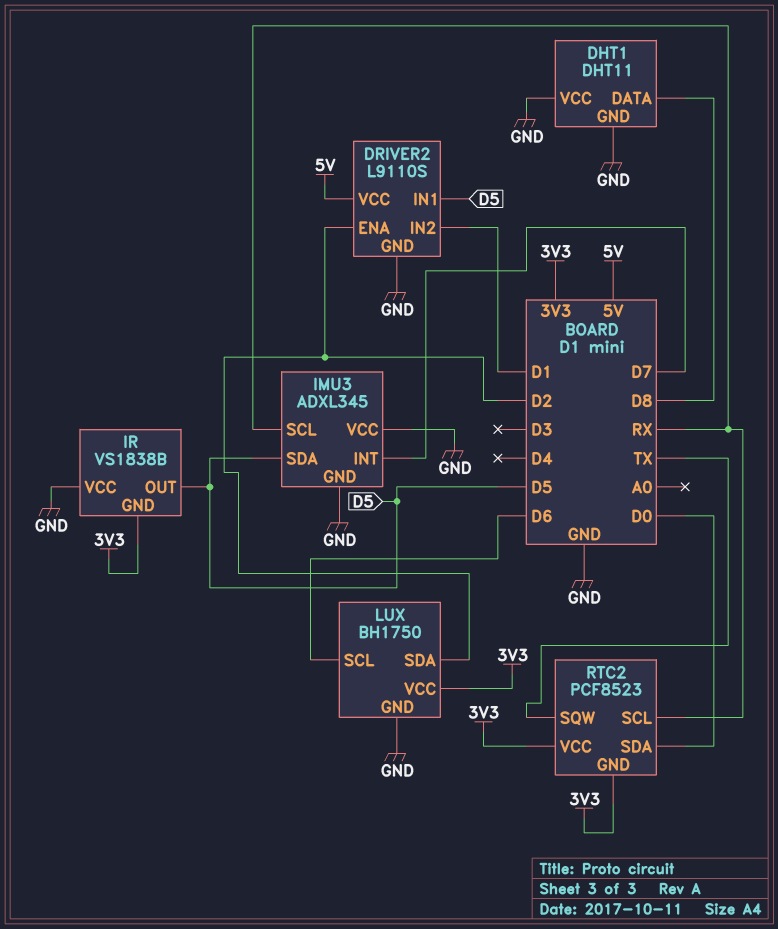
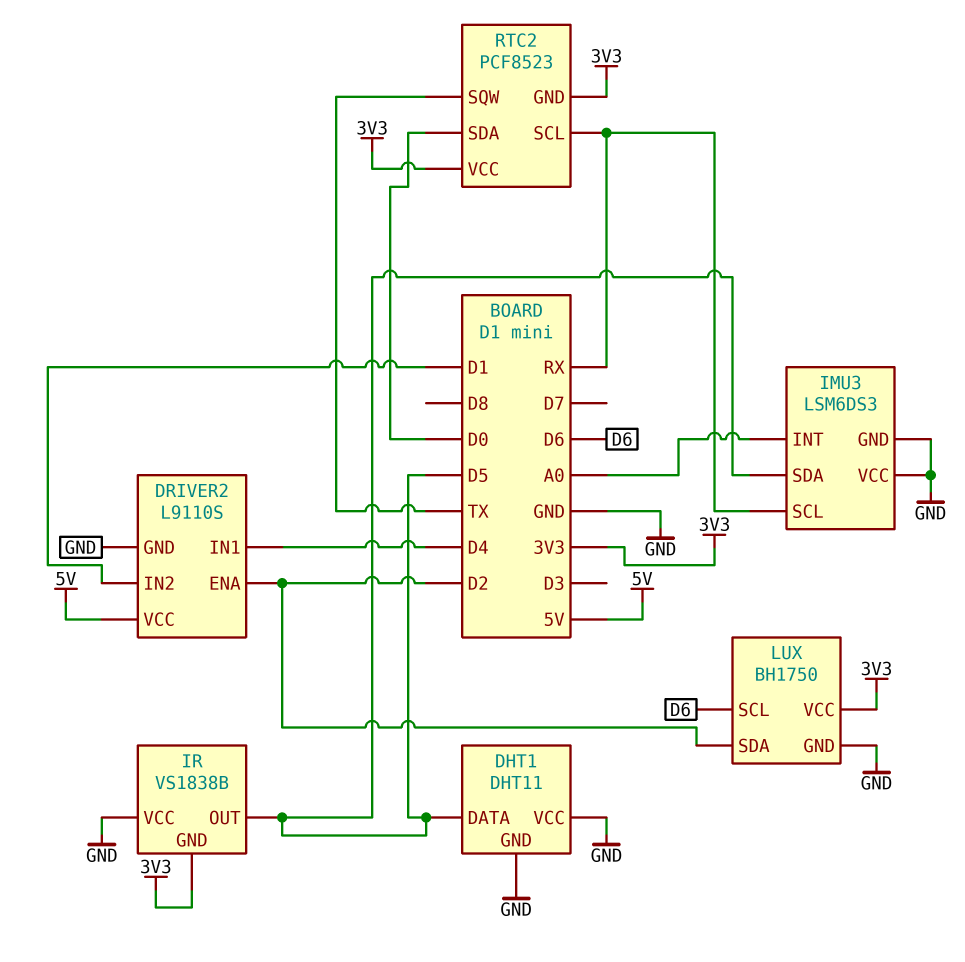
DHT1 pin DATA: D8 -> D5
DRIVER2 pin IN1: D5 -> D4
IMU3: ADXL345 -> LSM6DS3
IMU3 pin INT: D7 -> A0

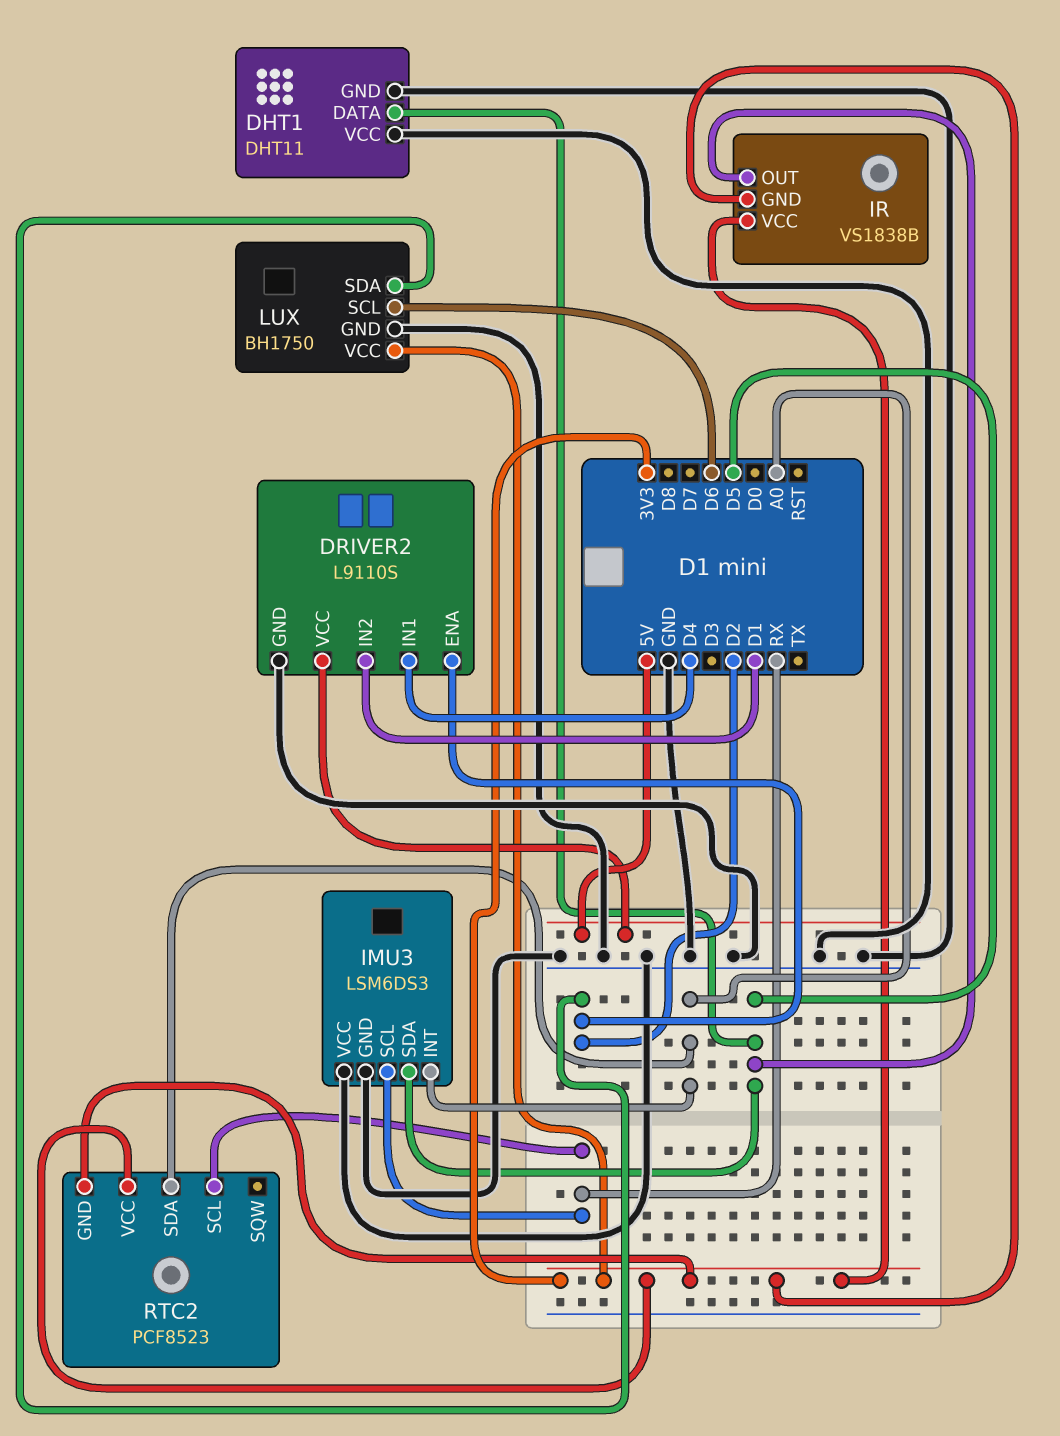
IR pin VCC: GND -> 3V3
RTC2 pin SDA: D0 -> A0
RTC2 pin SQW: TX -> none

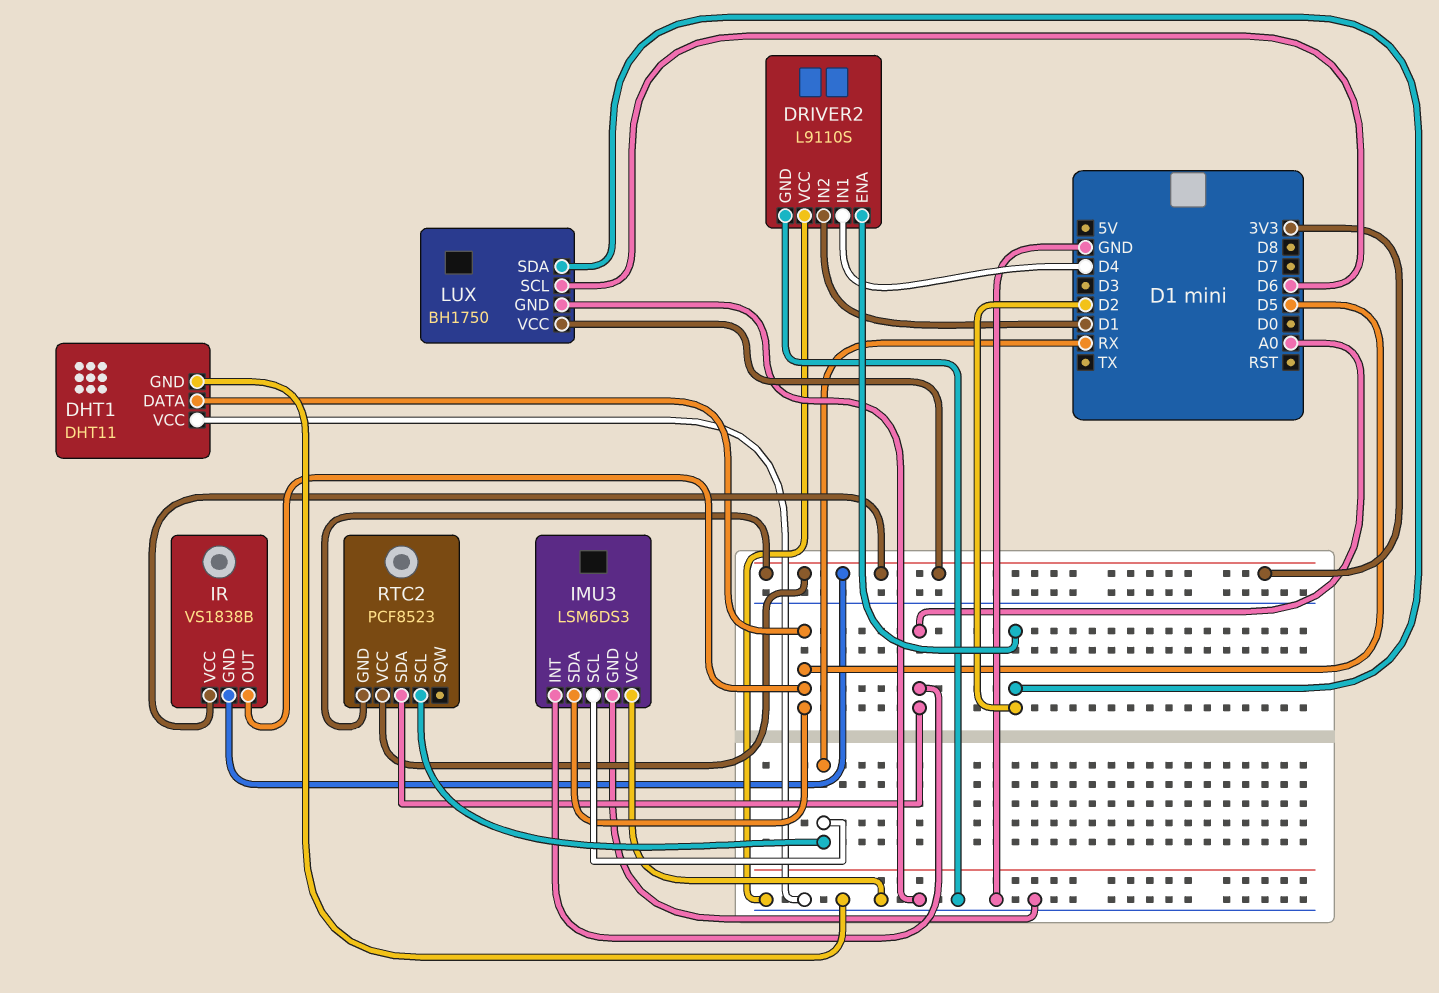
DRIVER2 pin VCC: 5V -> GND

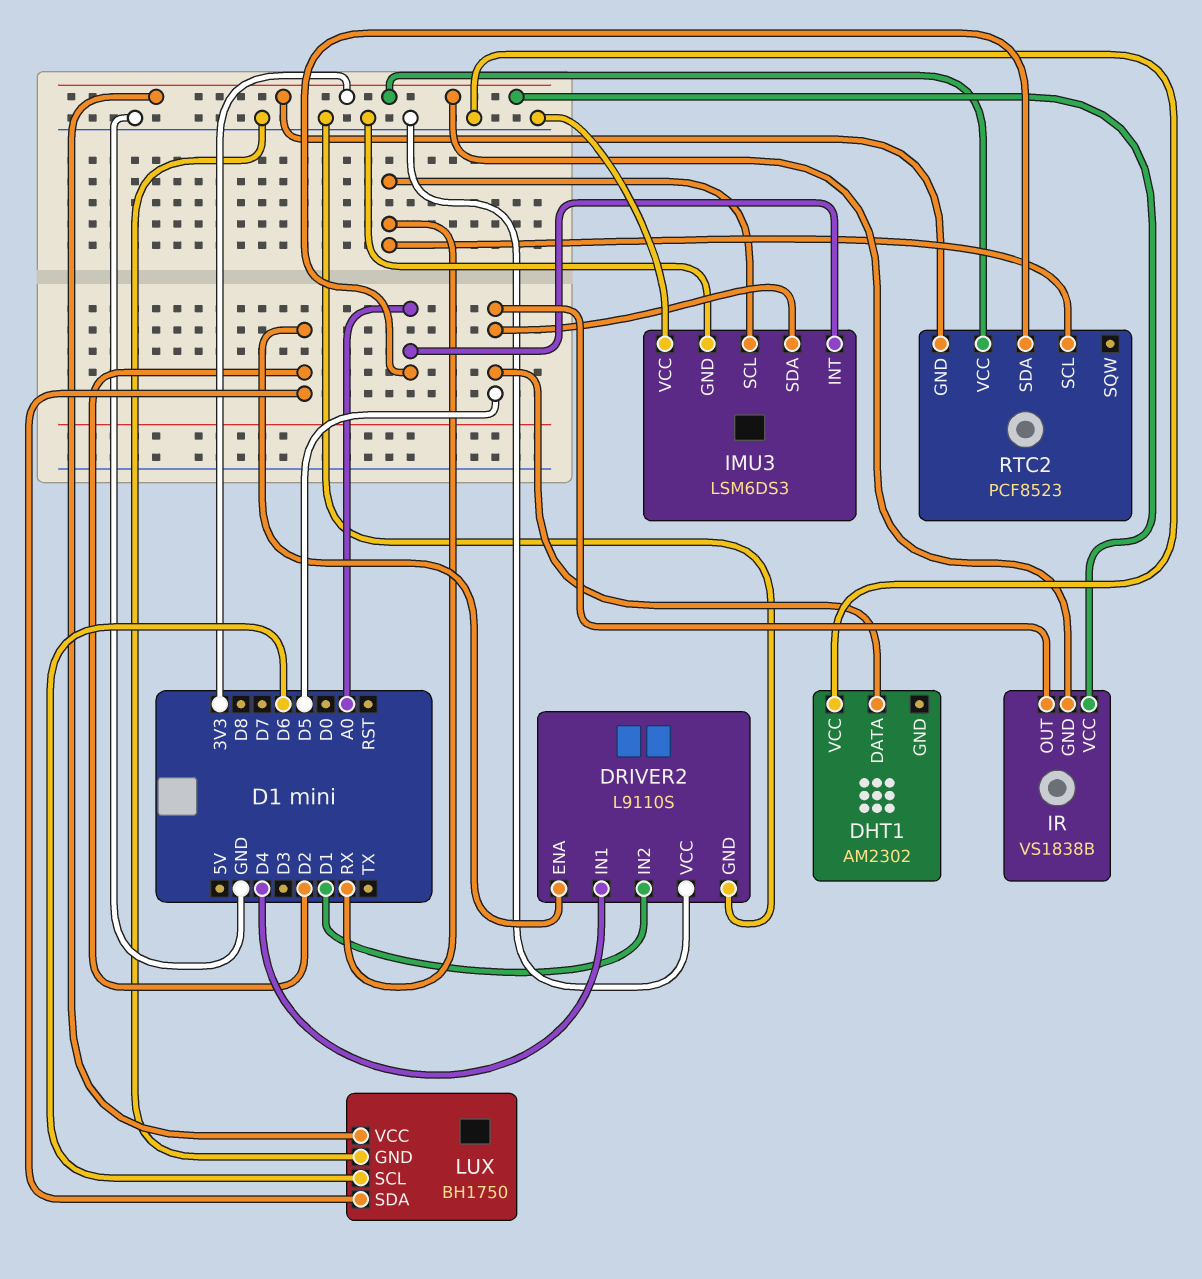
DHT1: DHT11 -> AM2302
DHT1 pin GND: GND -> none

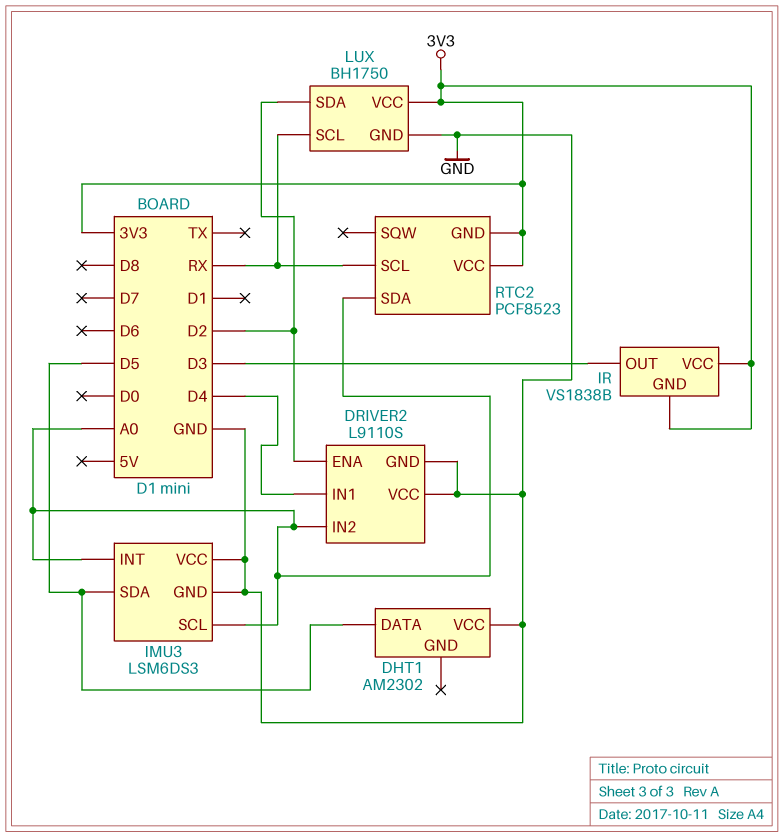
DRIVER2 pin IN2: D1 -> A0
IMU3 pin SCL: RX -> A0
IR pin OUT: D5 -> D3
LUX pin SCL: D6 -> RX

